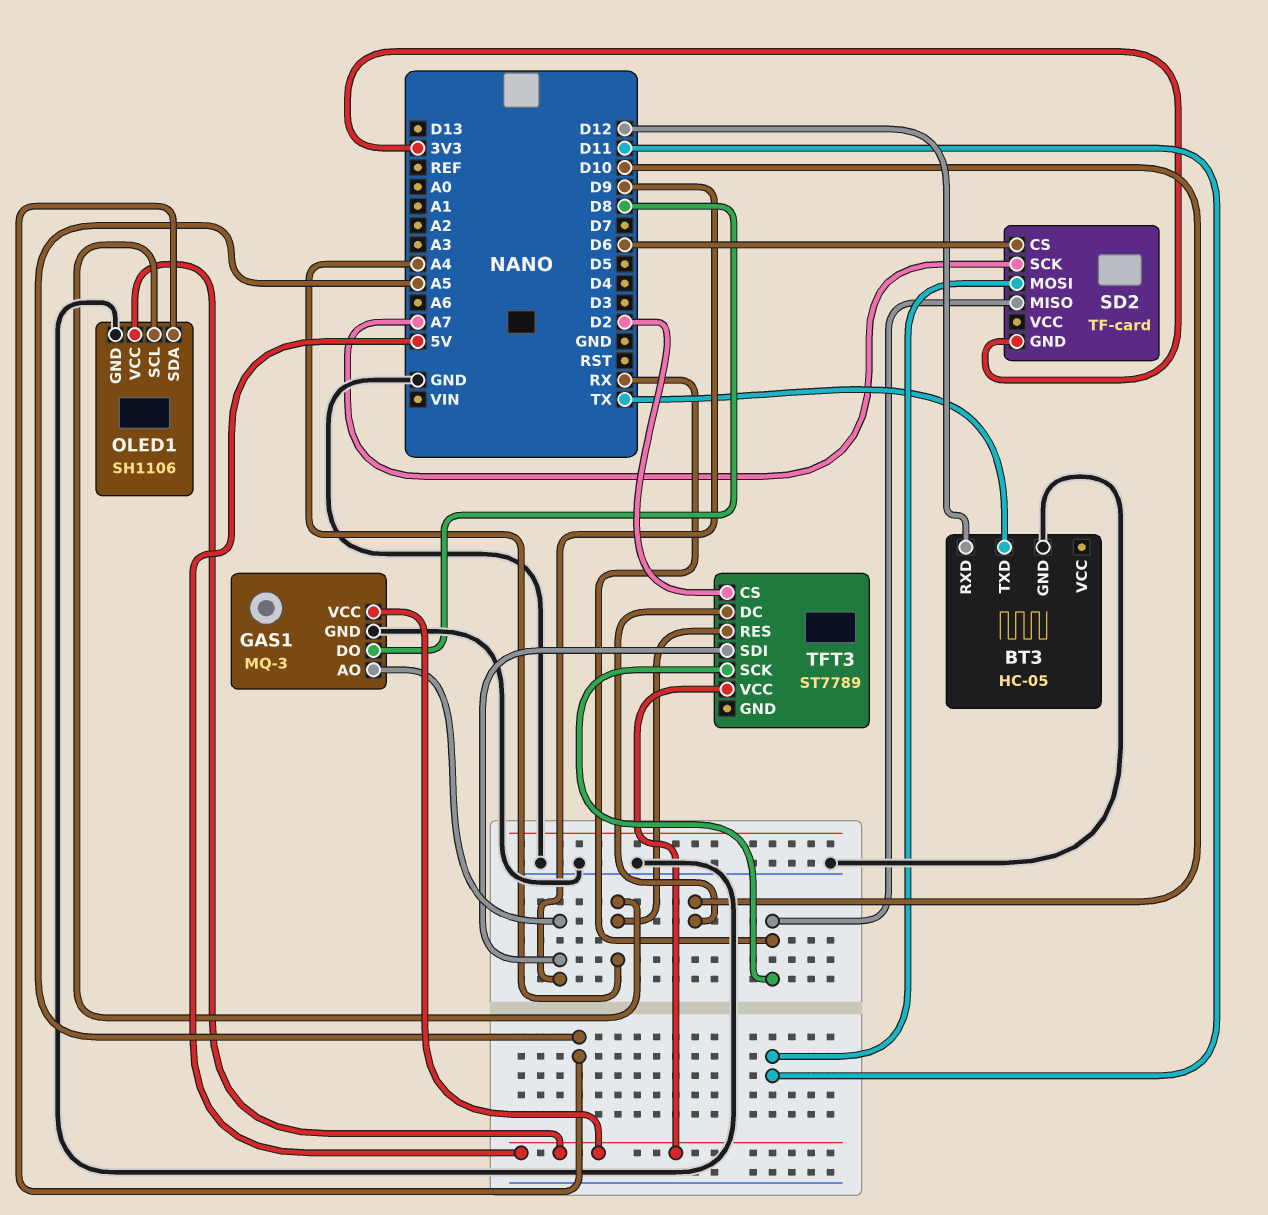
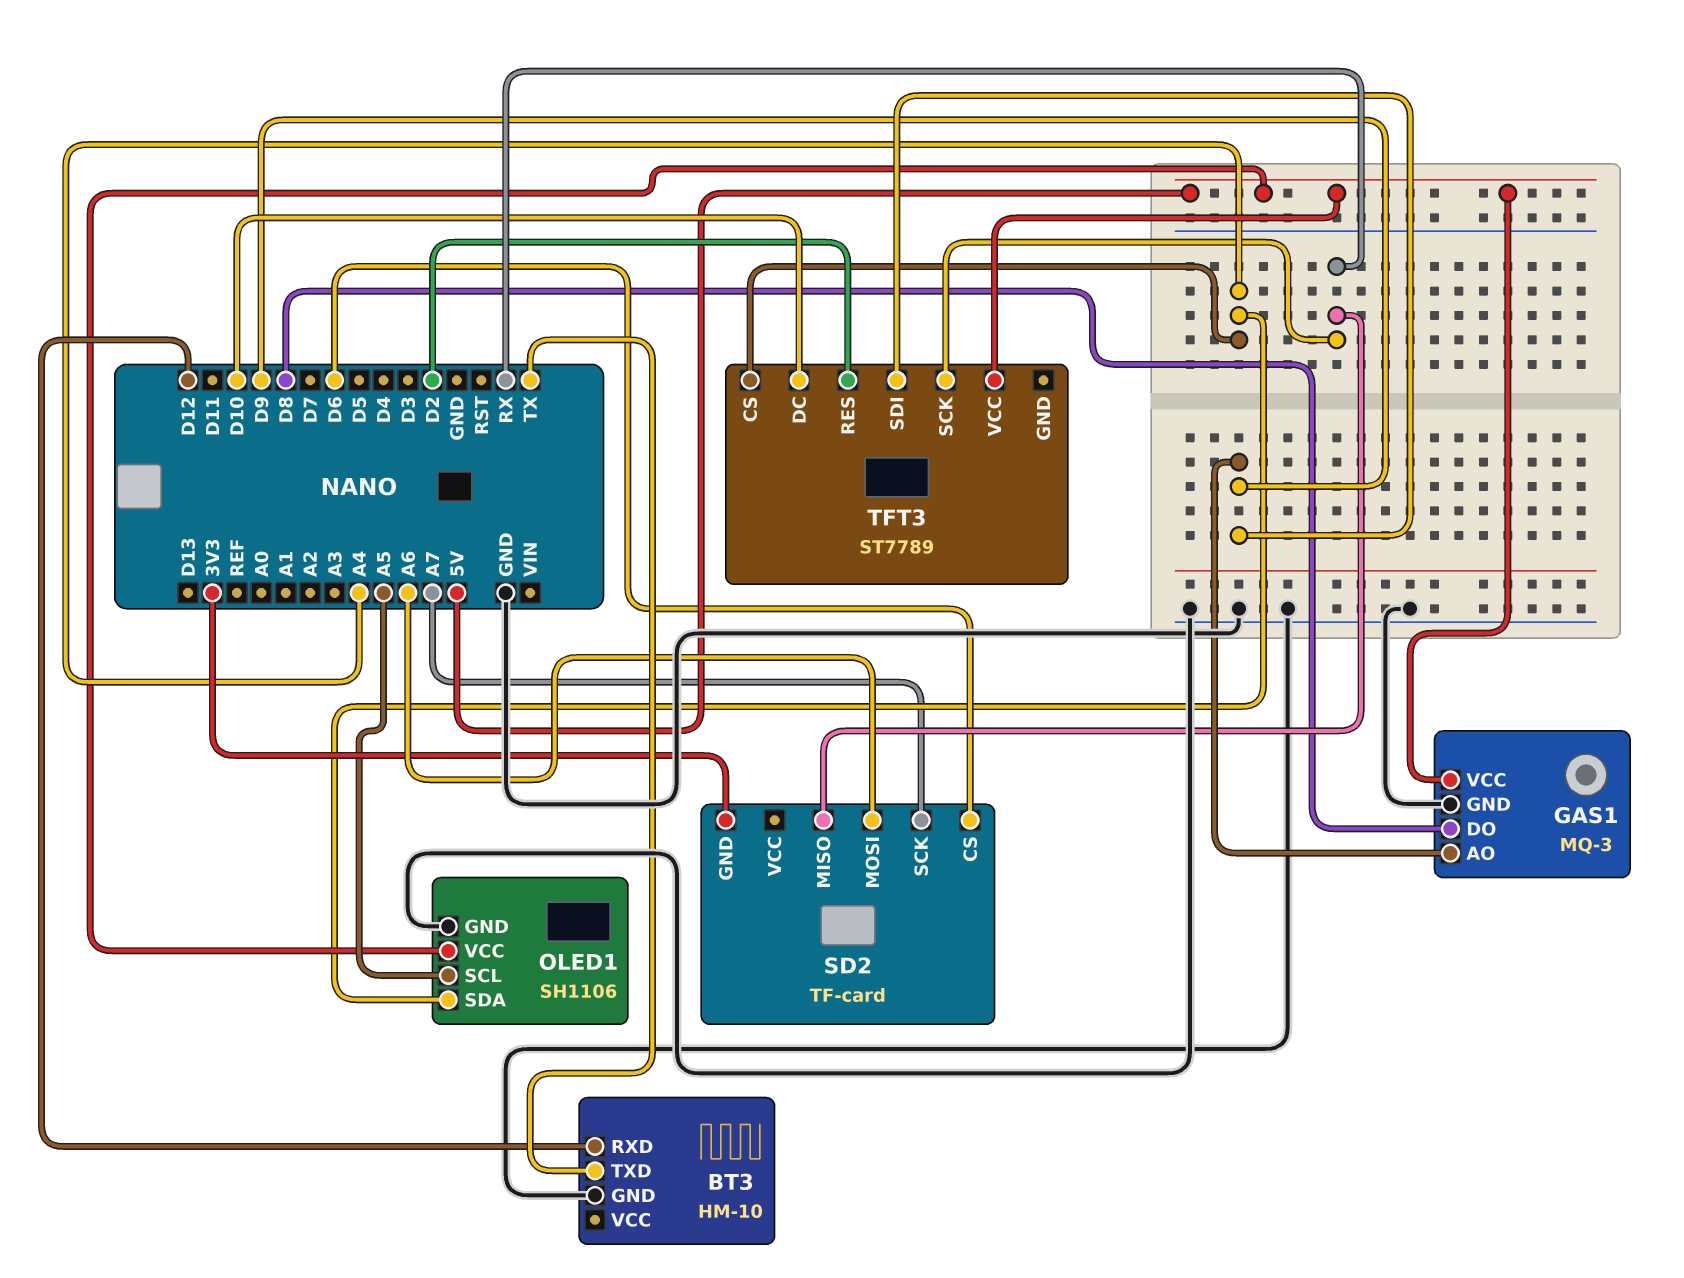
BT3: HC-05 -> HM-10
OLED1 pin SCL: A4 -> A5
OLED1 pin SDA: A5 -> A4
SD2 pin MOSI: D11 -> A6
TFT3 pin CS: D2 -> A4
TFT3 pin RES: A4 -> D2

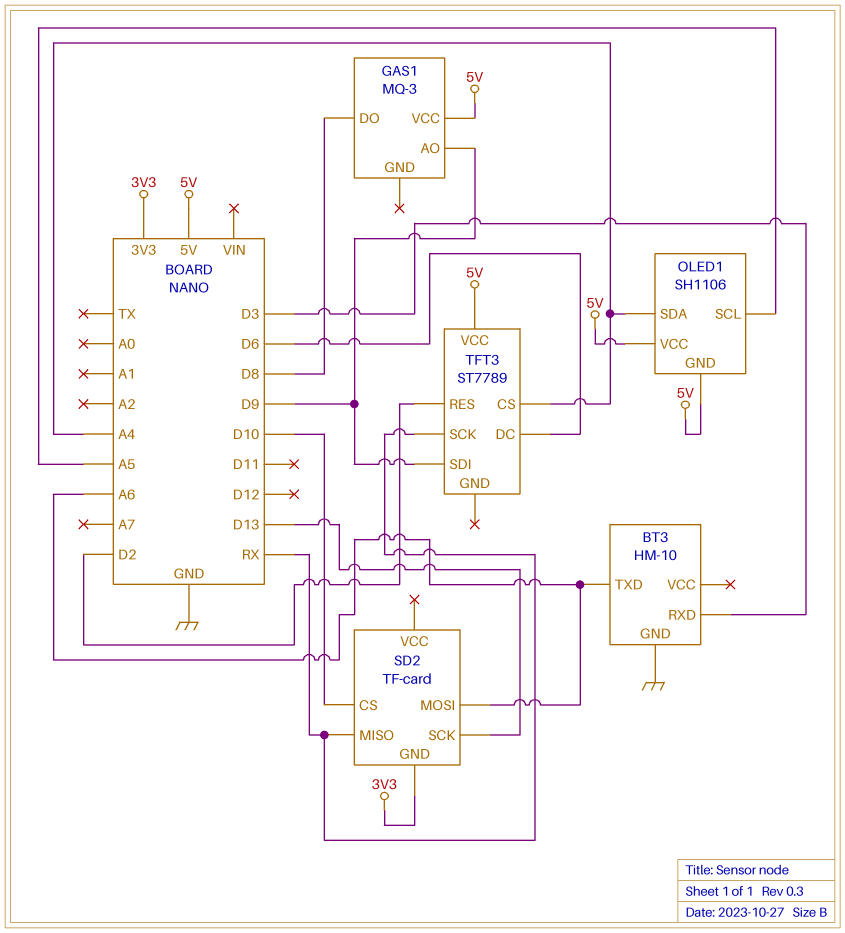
BT3 pin RXD: D12 -> D3
BT3 pin TXD: TX -> A6
GAS1 pin GND: GND -> none
OLED1 pin GND: GND -> 5V
SD2 pin CS: D6 -> D10
SD2 pin SCK: A7 -> D13
TFT3 pin DC: D10 -> D6

